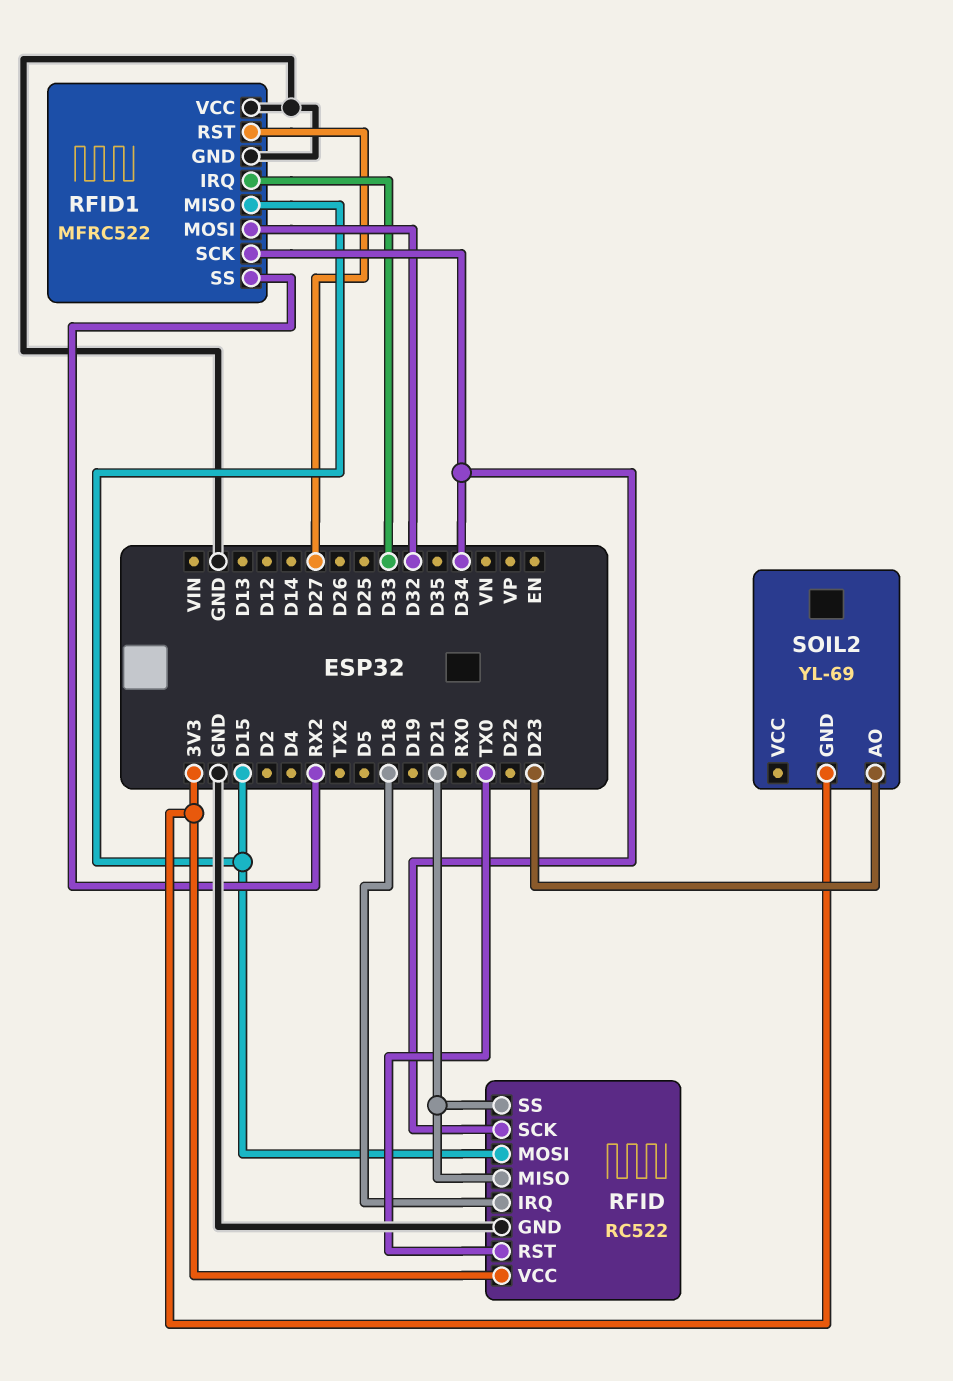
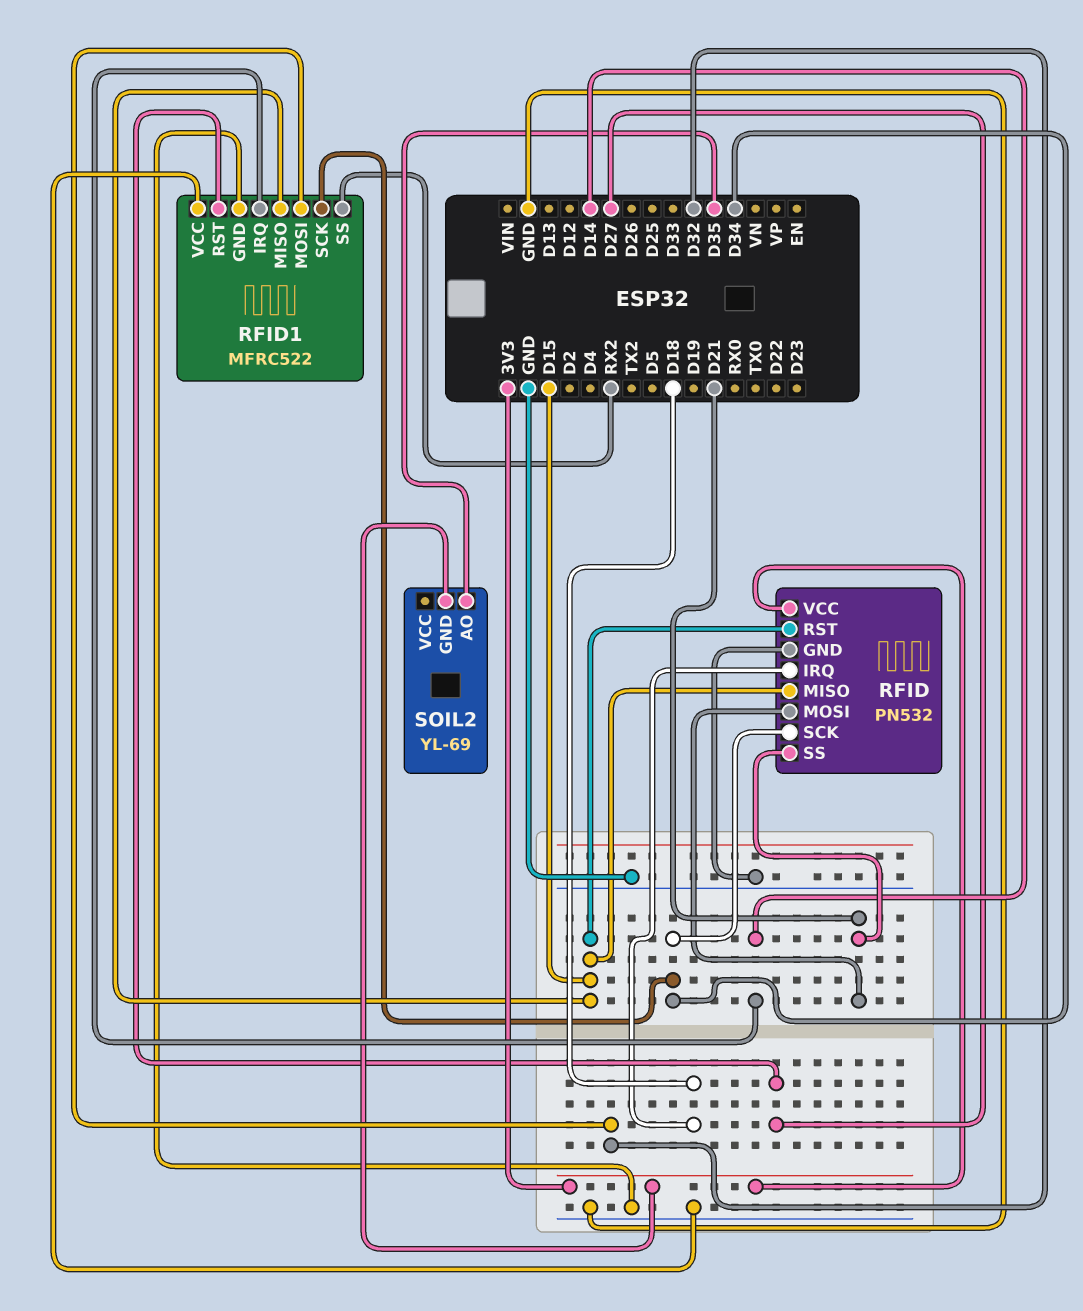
RFID: RC522 -> PN532
RFID pin MISO: D21 -> D15
RFID pin MOSI: D15 -> D21
RFID pin RST: TX0 -> D15
RFID1 pin IRQ: D33 -> D14
SOIL2 pin AO: D23 -> D35

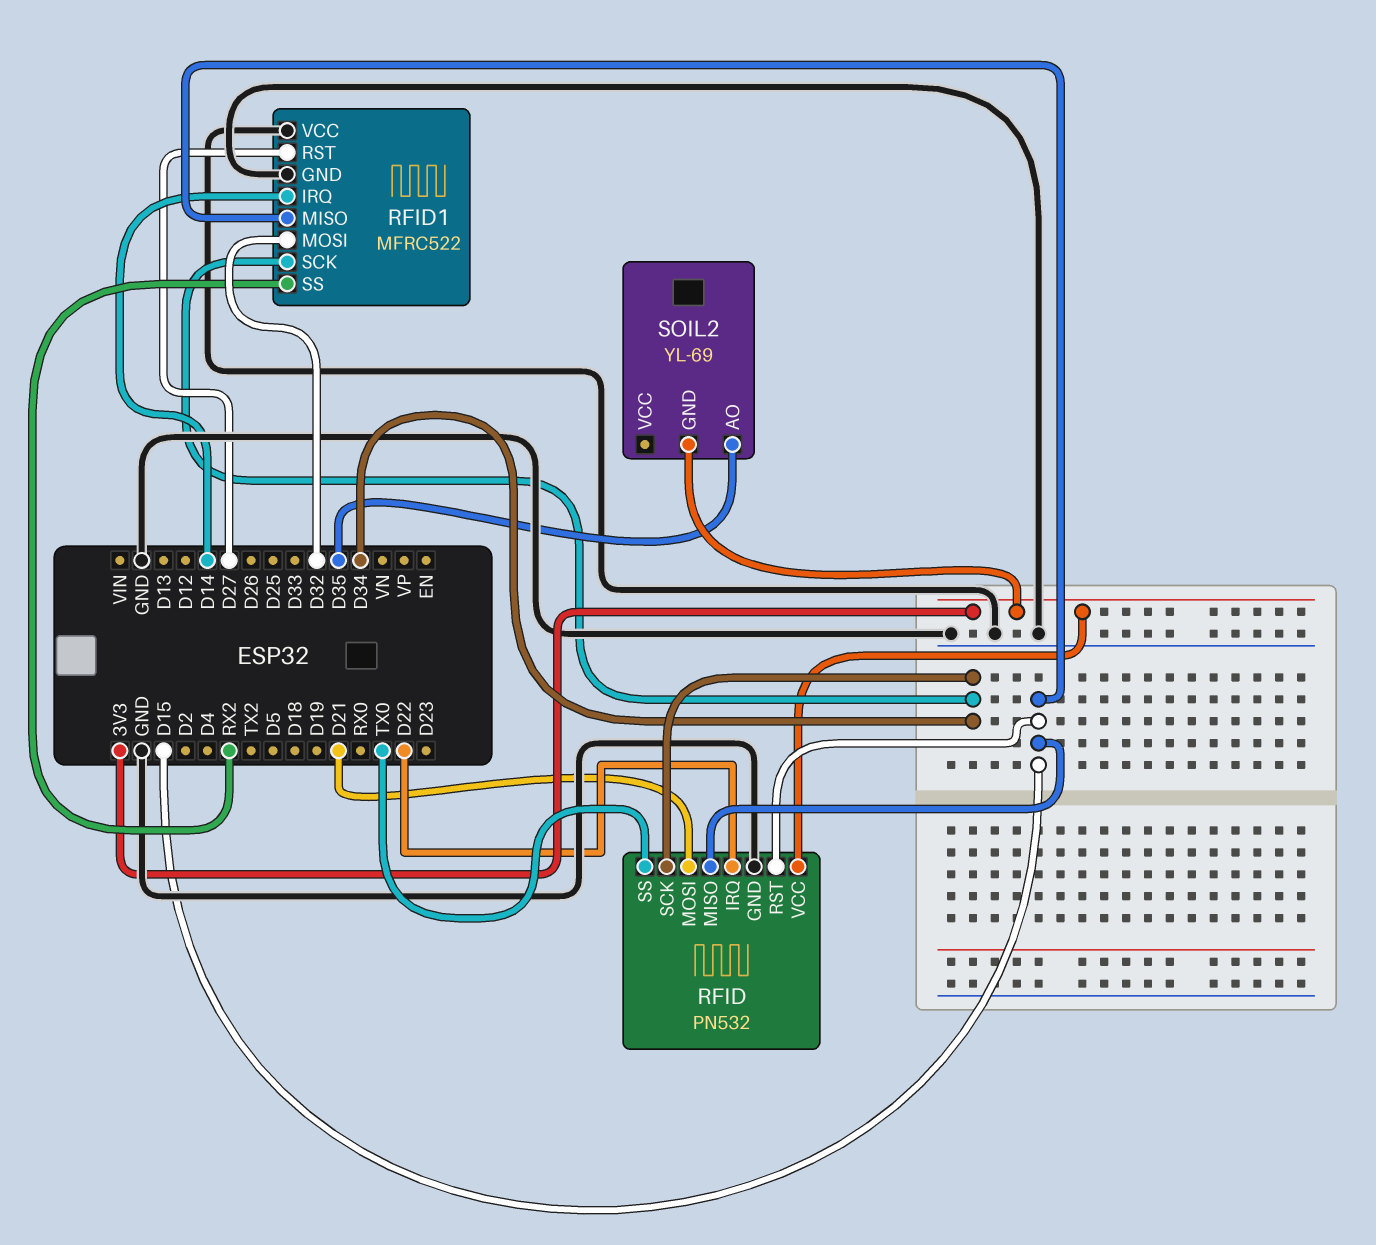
RFID pin IRQ: D18 -> D22
RFID pin SS: D21 -> TX0

